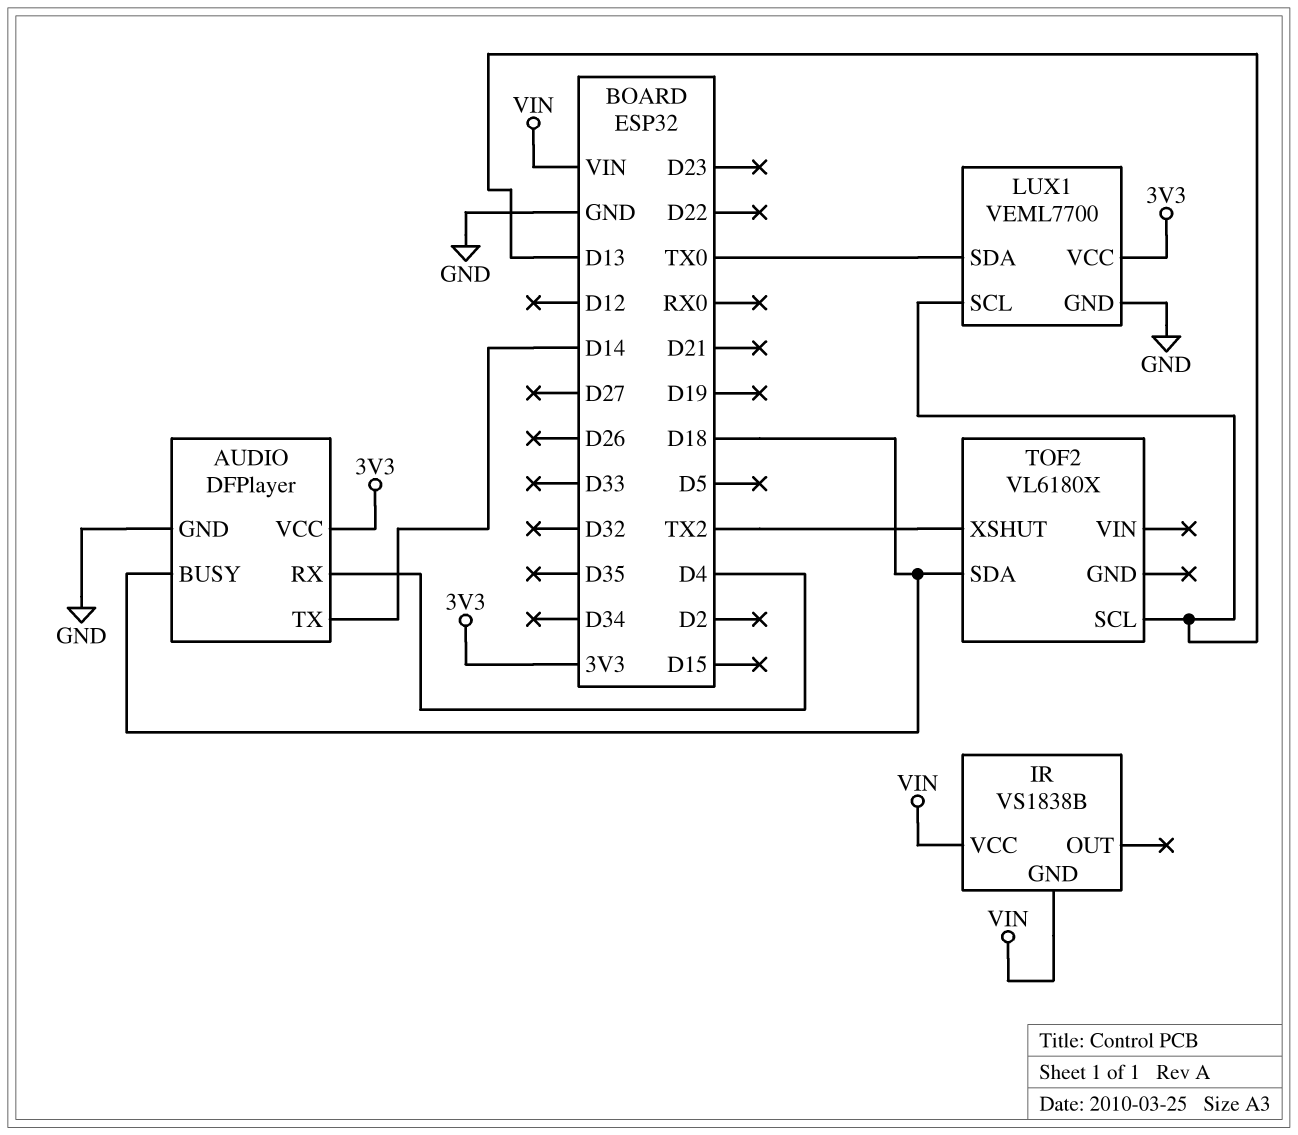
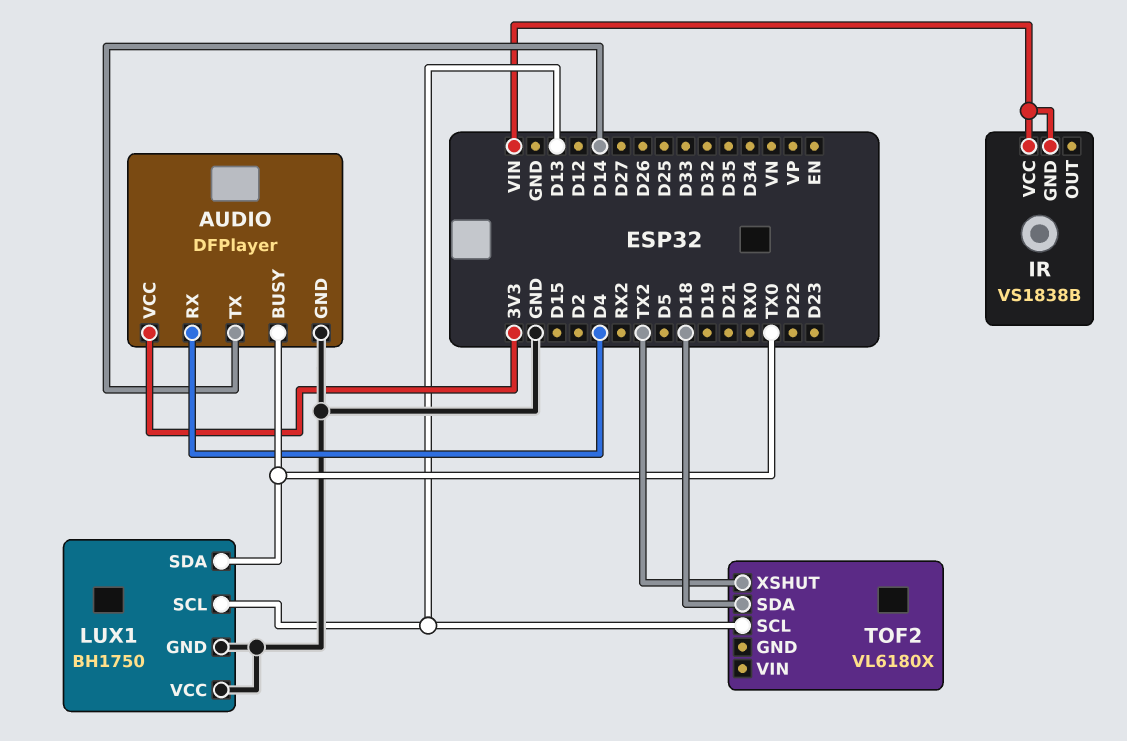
AUDIO pin BUSY: D18 -> TX0
LUX1: VEML7700 -> BH1750
LUX1 pin VCC: 3V3 -> GND

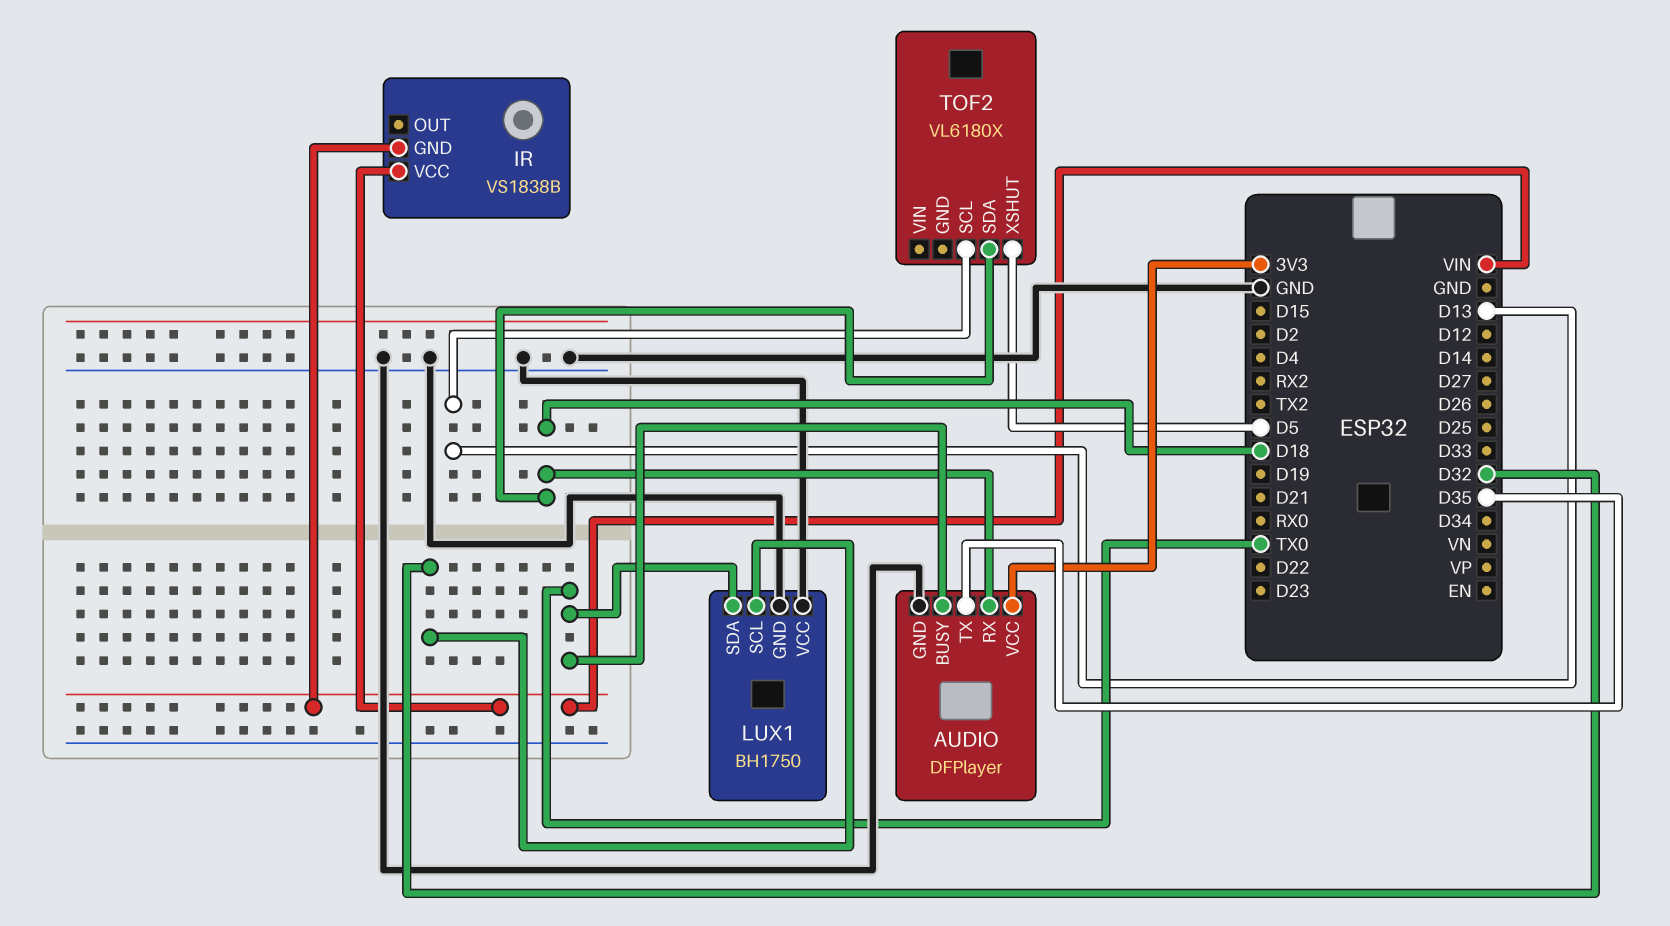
AUDIO pin RX: D4 -> D18
AUDIO pin TX: D14 -> D35
LUX1 pin SCL: D13 -> D32
TOF2 pin XSHUT: TX2 -> D5

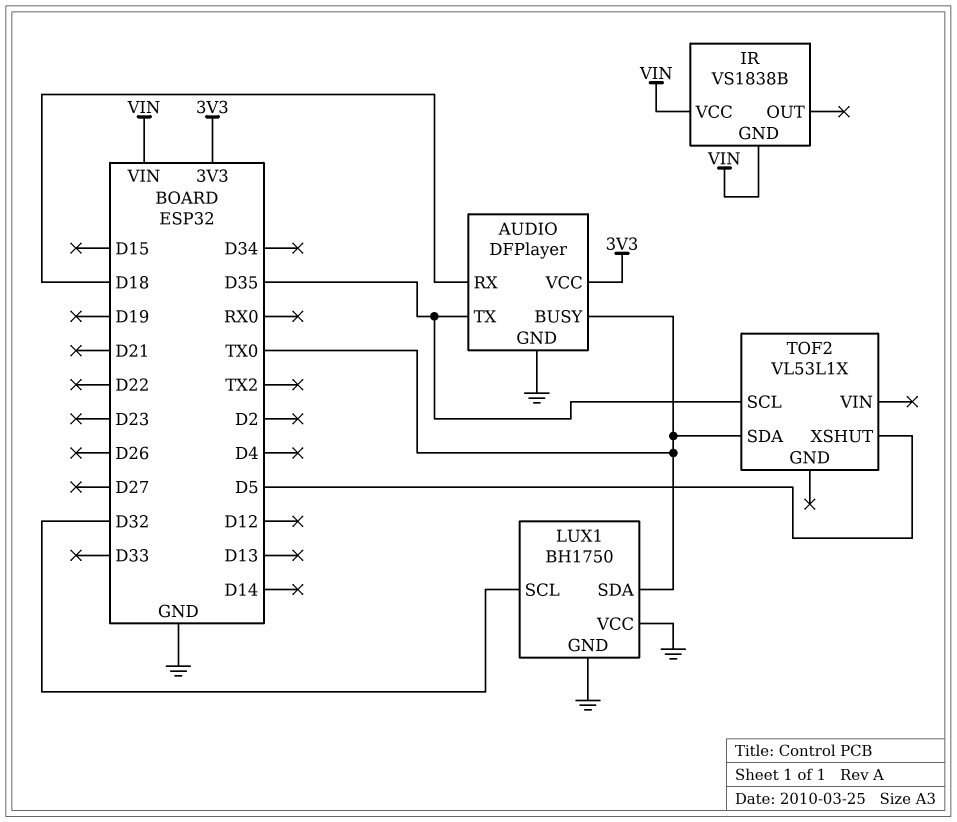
TOF2: VL6180X -> VL53L1X
TOF2 pin SCL: D13 -> D35
TOF2 pin SDA: D18 -> TX0

